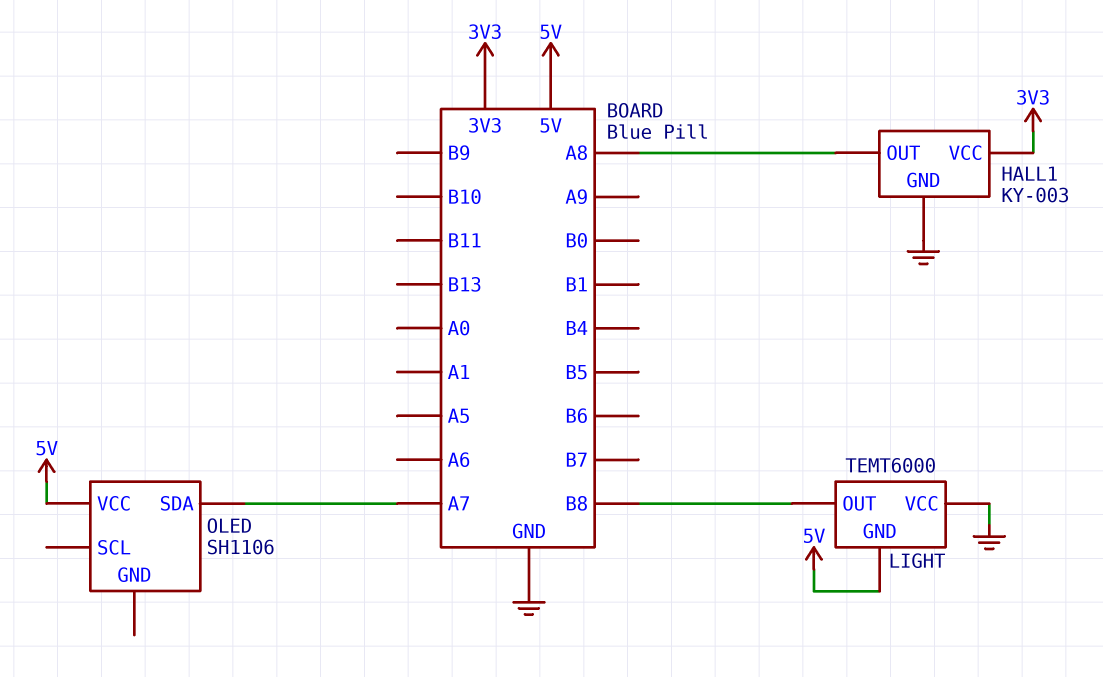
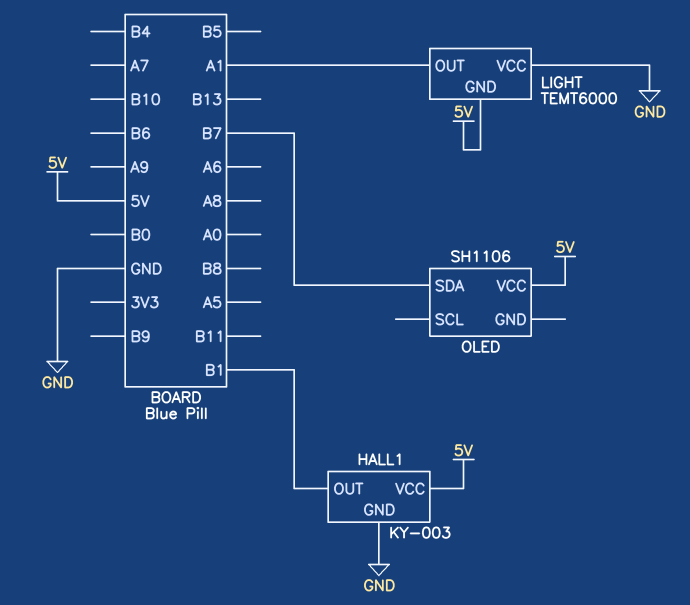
HALL1 pin OUT: A8 -> B1
HALL1 pin VCC: 3V3 -> 5V
LIGHT pin OUT: B8 -> A1
OLED pin SDA: A7 -> B7

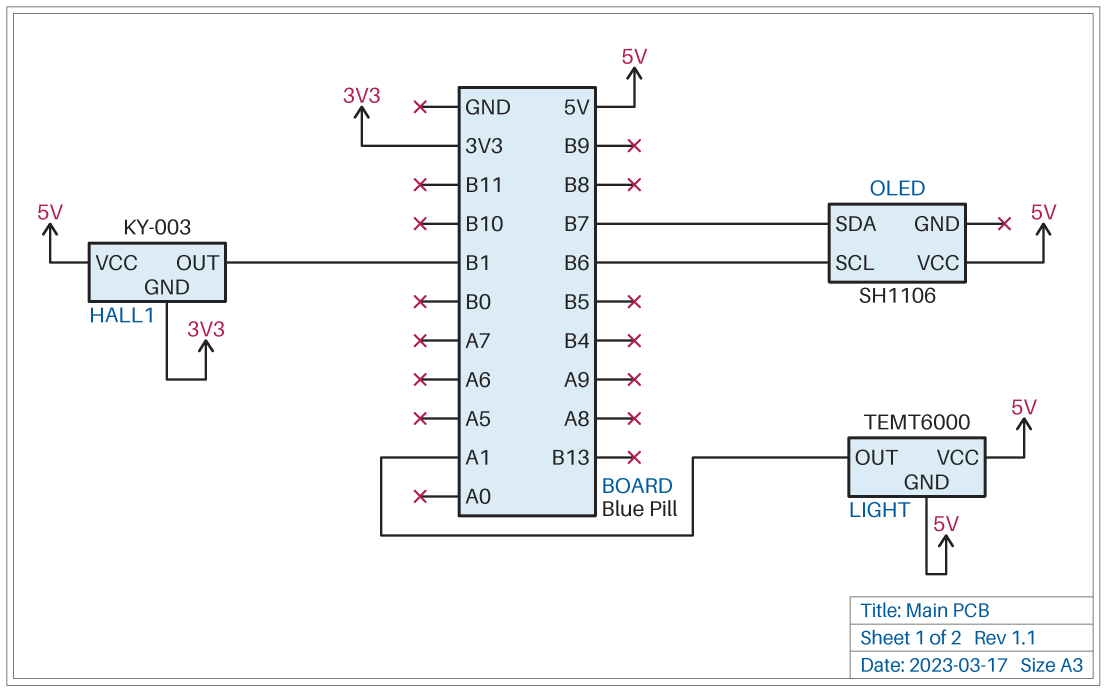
HALL1 pin GND: GND -> 3V3
LIGHT pin VCC: GND -> 5V
OLED pin SCL: none -> B6

